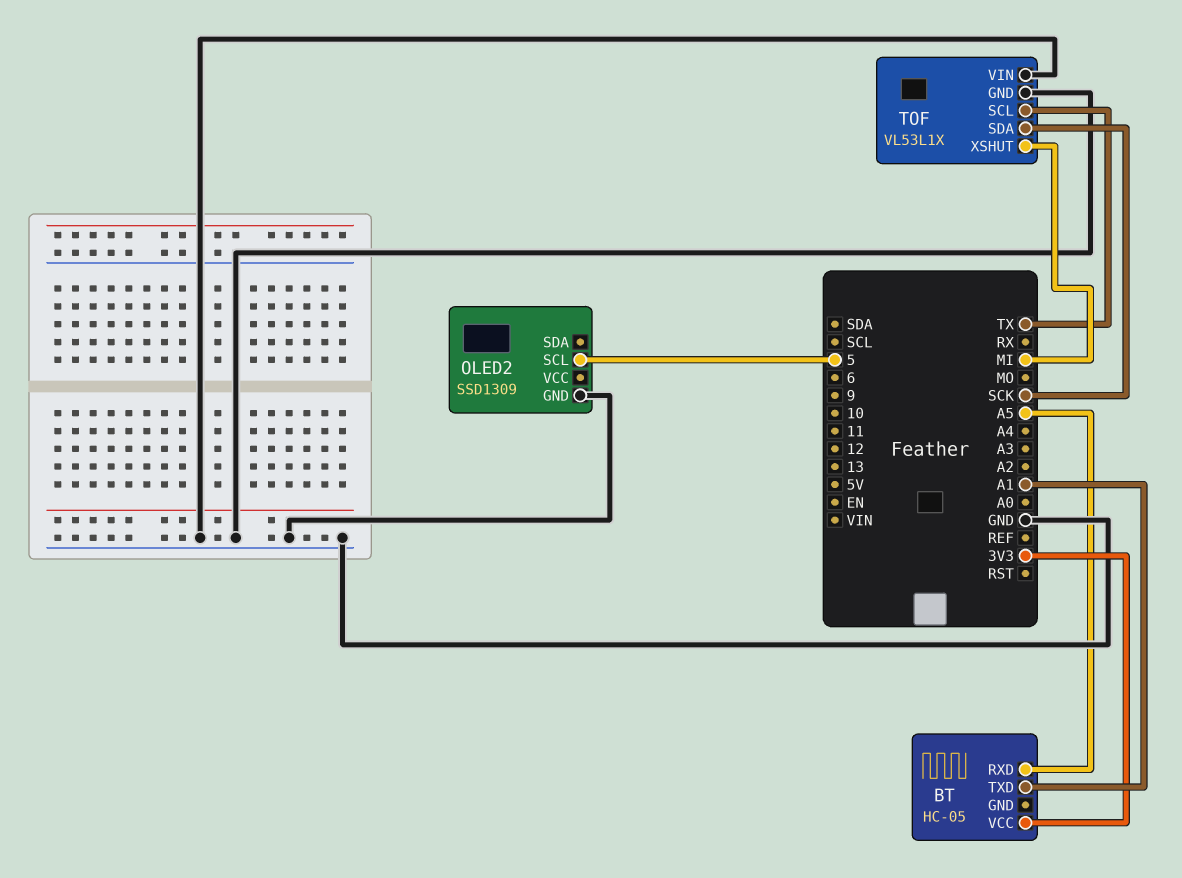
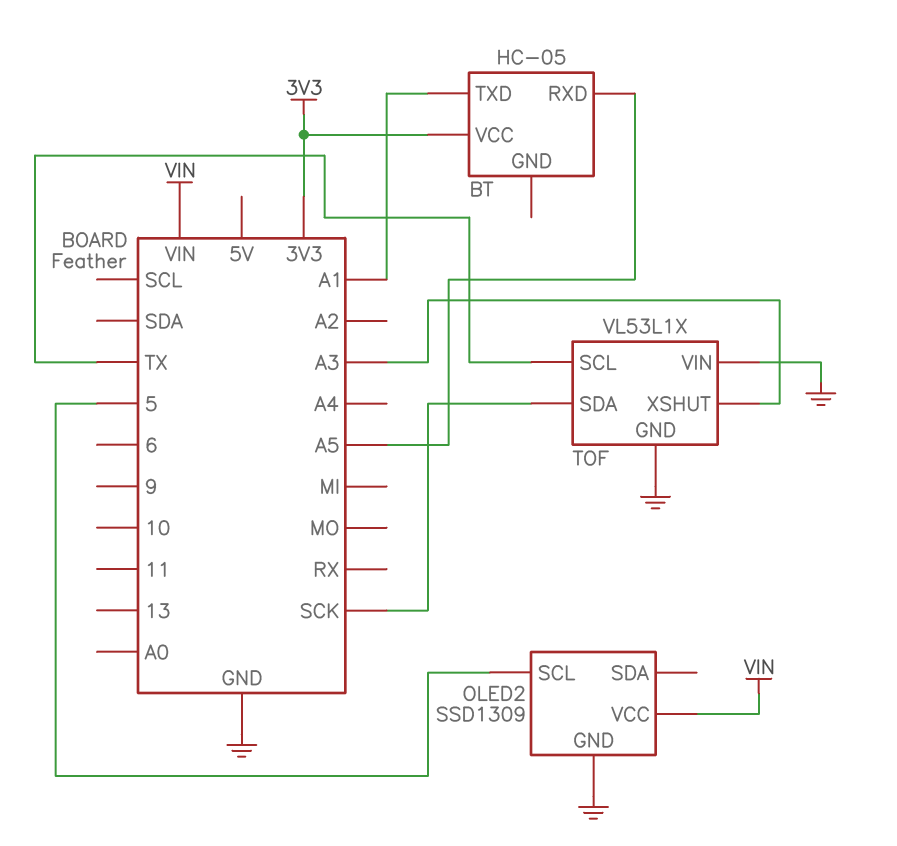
OLED2 pin VCC: none -> VIN
TOF pin XSHUT: MI -> A3

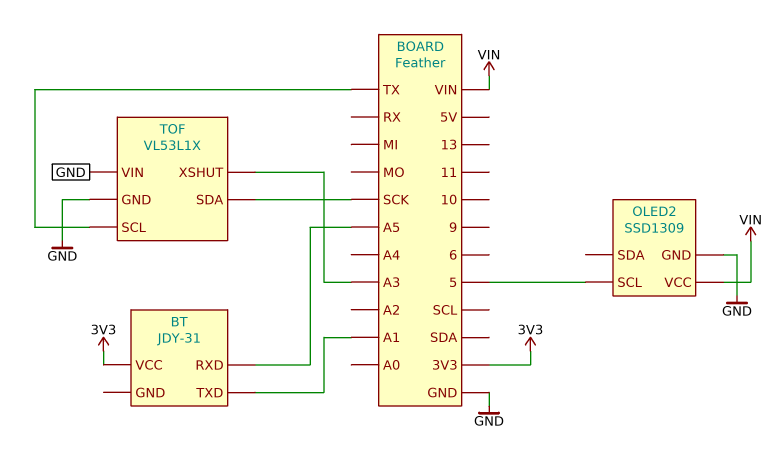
BT: HC-05 -> JDY-31

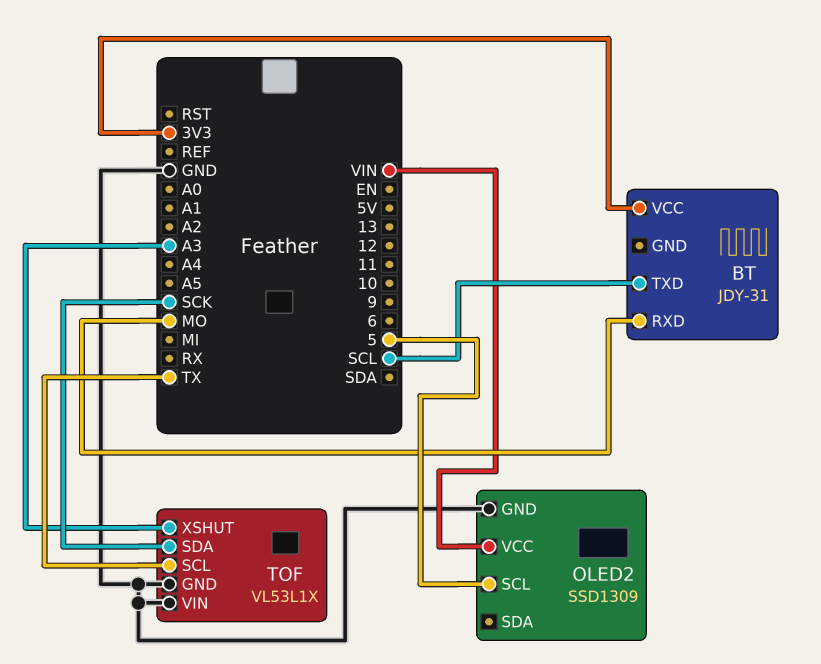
BT pin RXD: A5 -> MO
BT pin TXD: A1 -> SCL

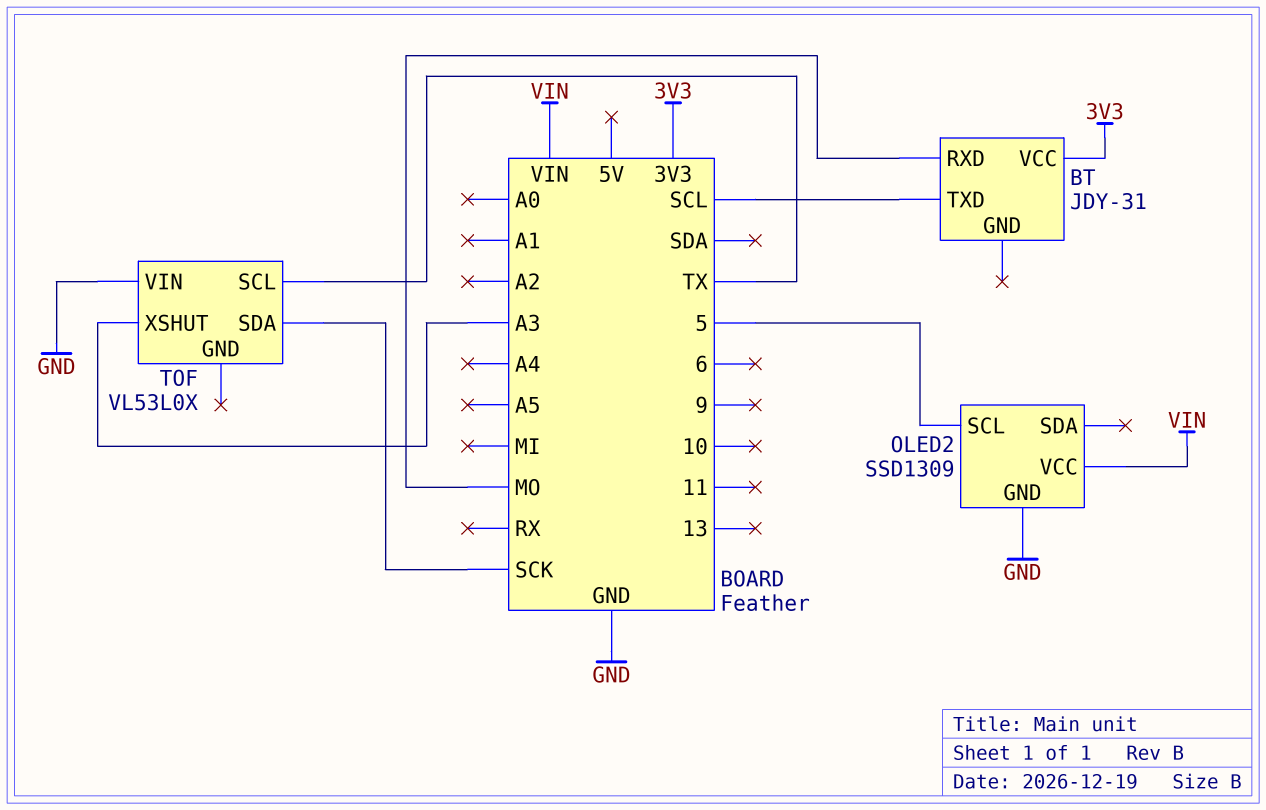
TOF: VL53L1X -> VL53L0X
TOF pin GND: GND -> none

